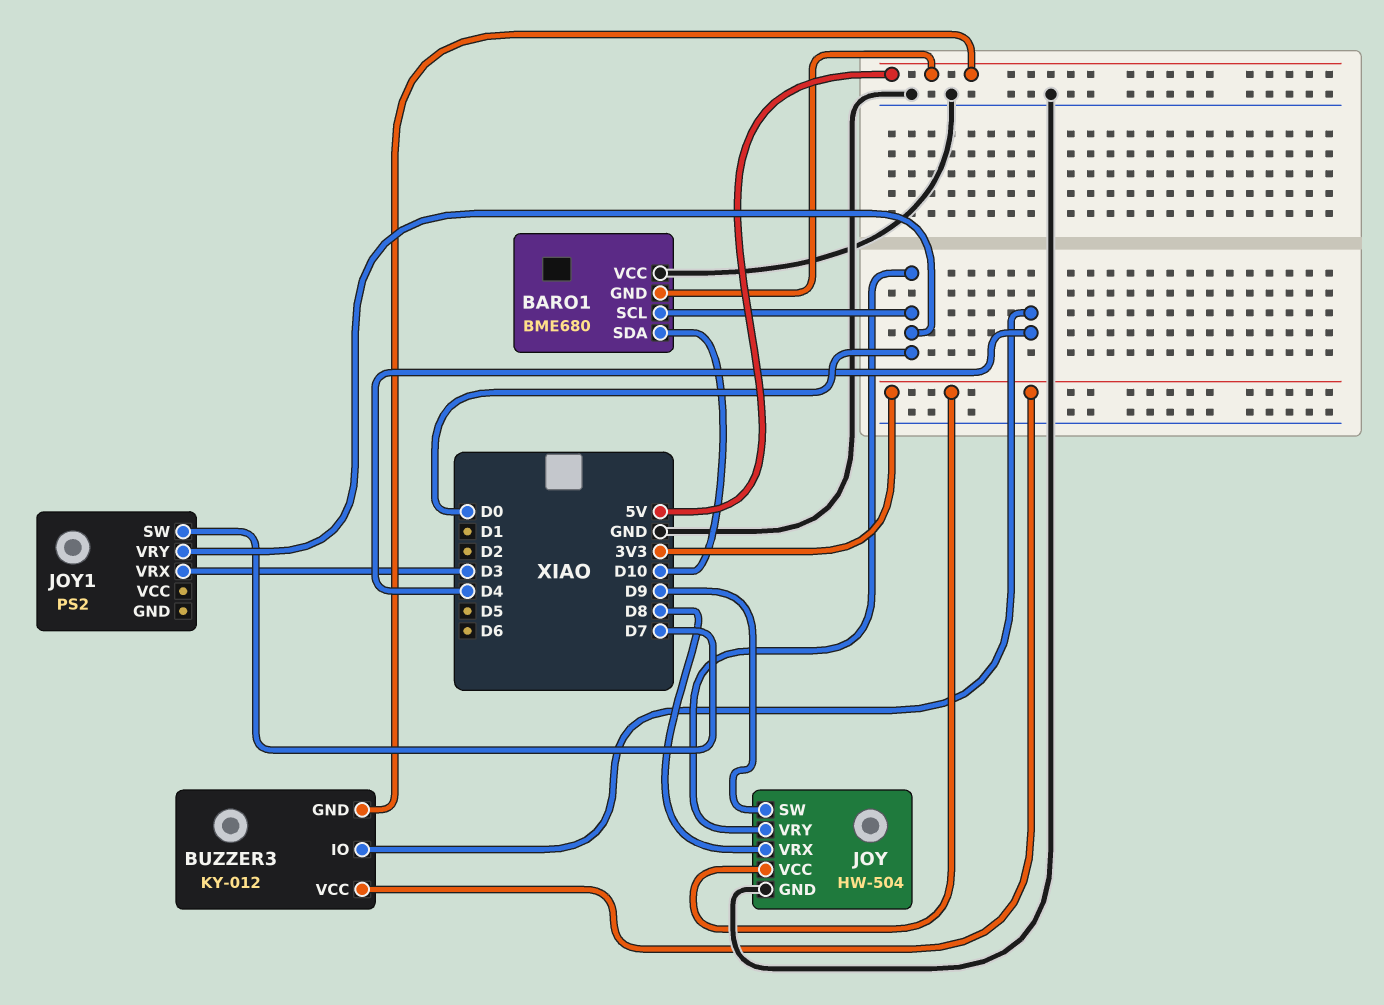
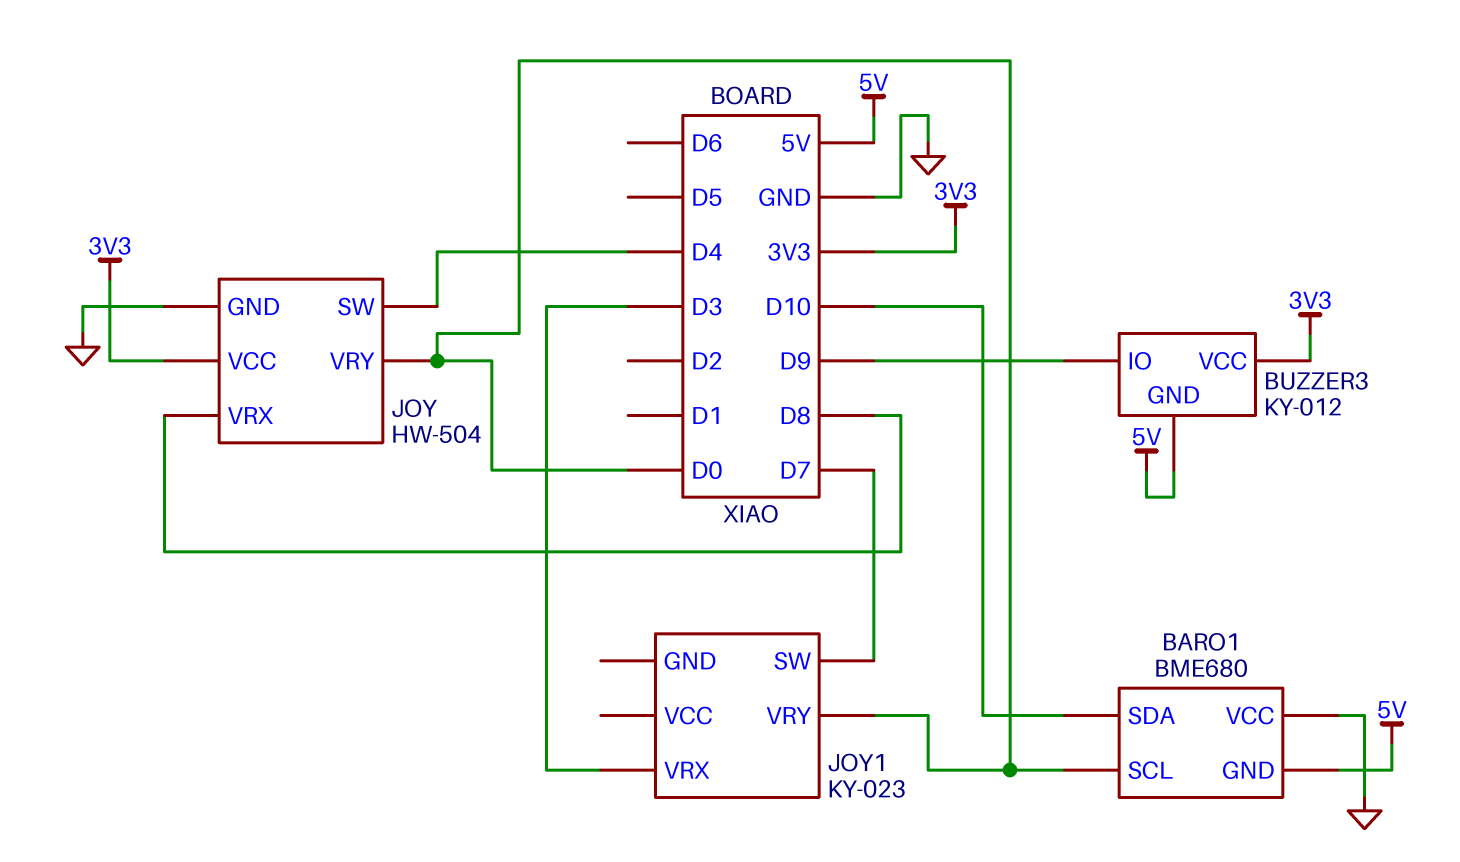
BUZZER3 pin IO: D4 -> D9
JOY pin SW: D9 -> D4
JOY1: PS2 -> KY-023

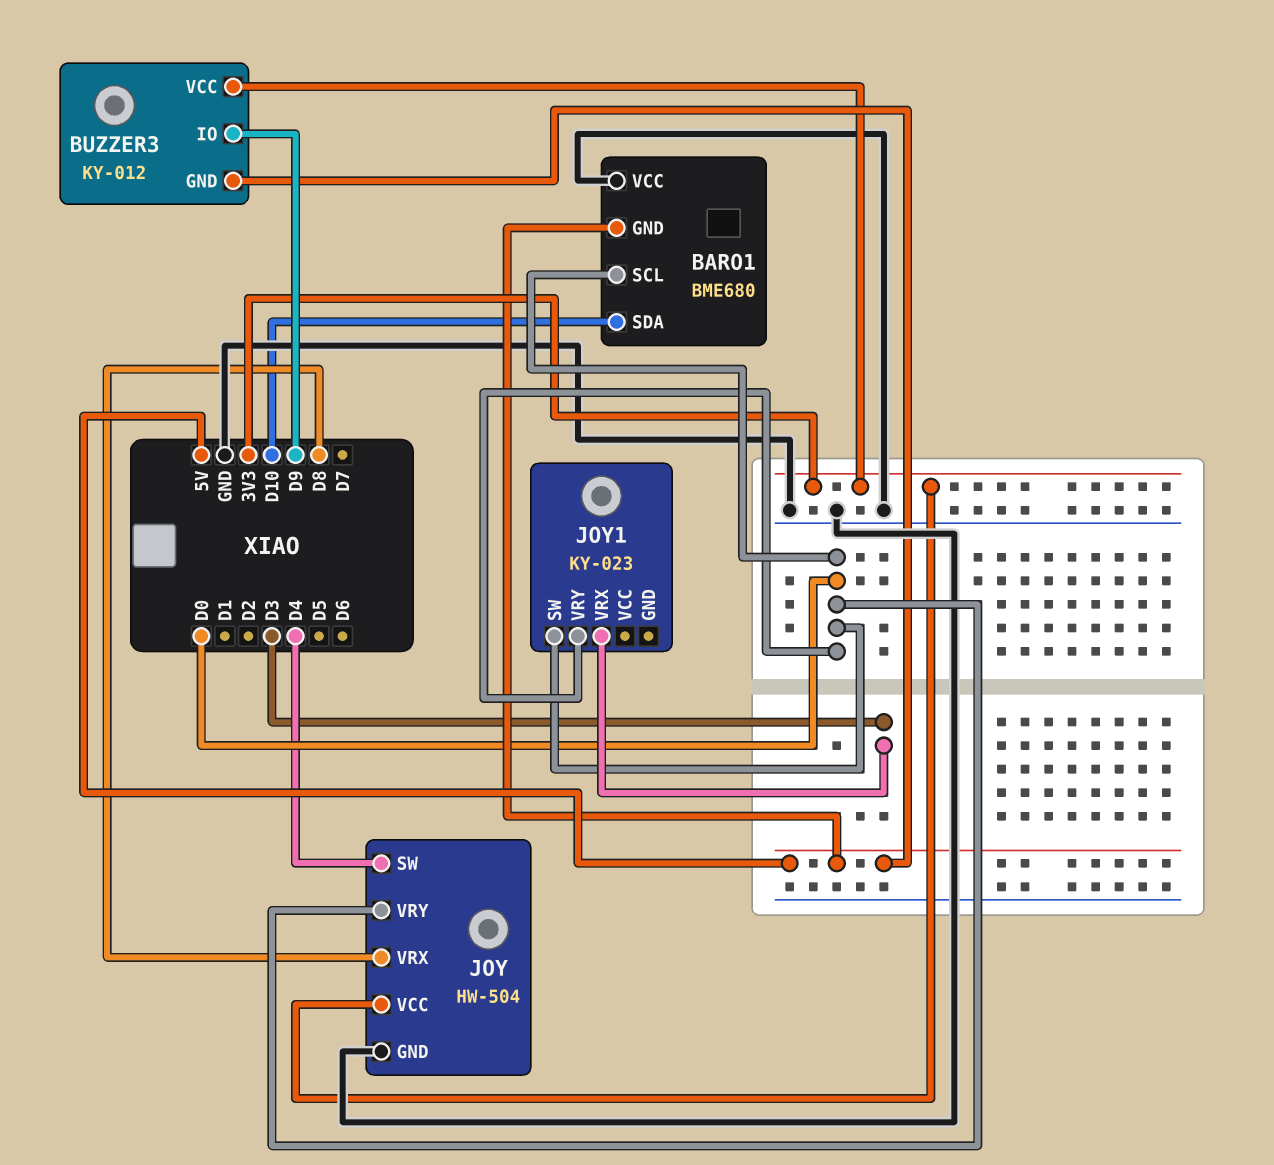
JOY1 pin SW: D7 -> D0

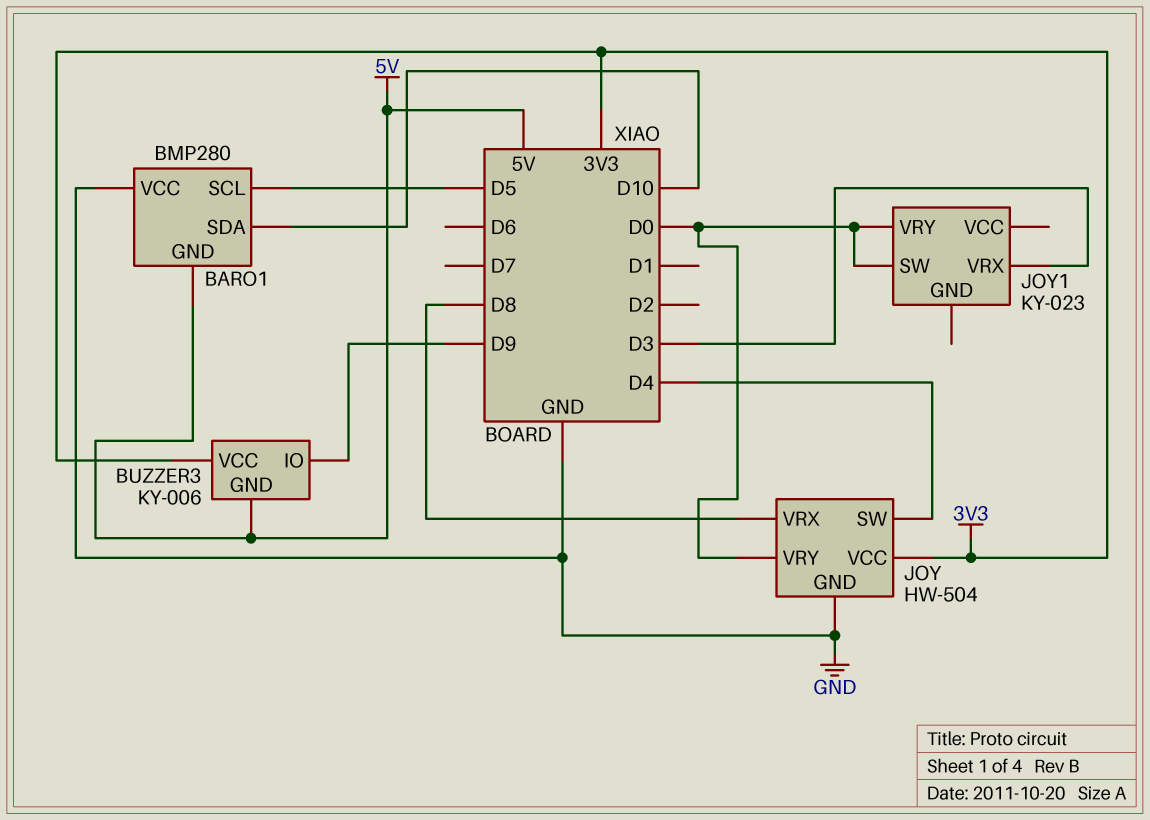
BARO1: BME680 -> BMP280
BARO1 pin SCL: D0 -> D5
BUZZER3: KY-012 -> KY-006

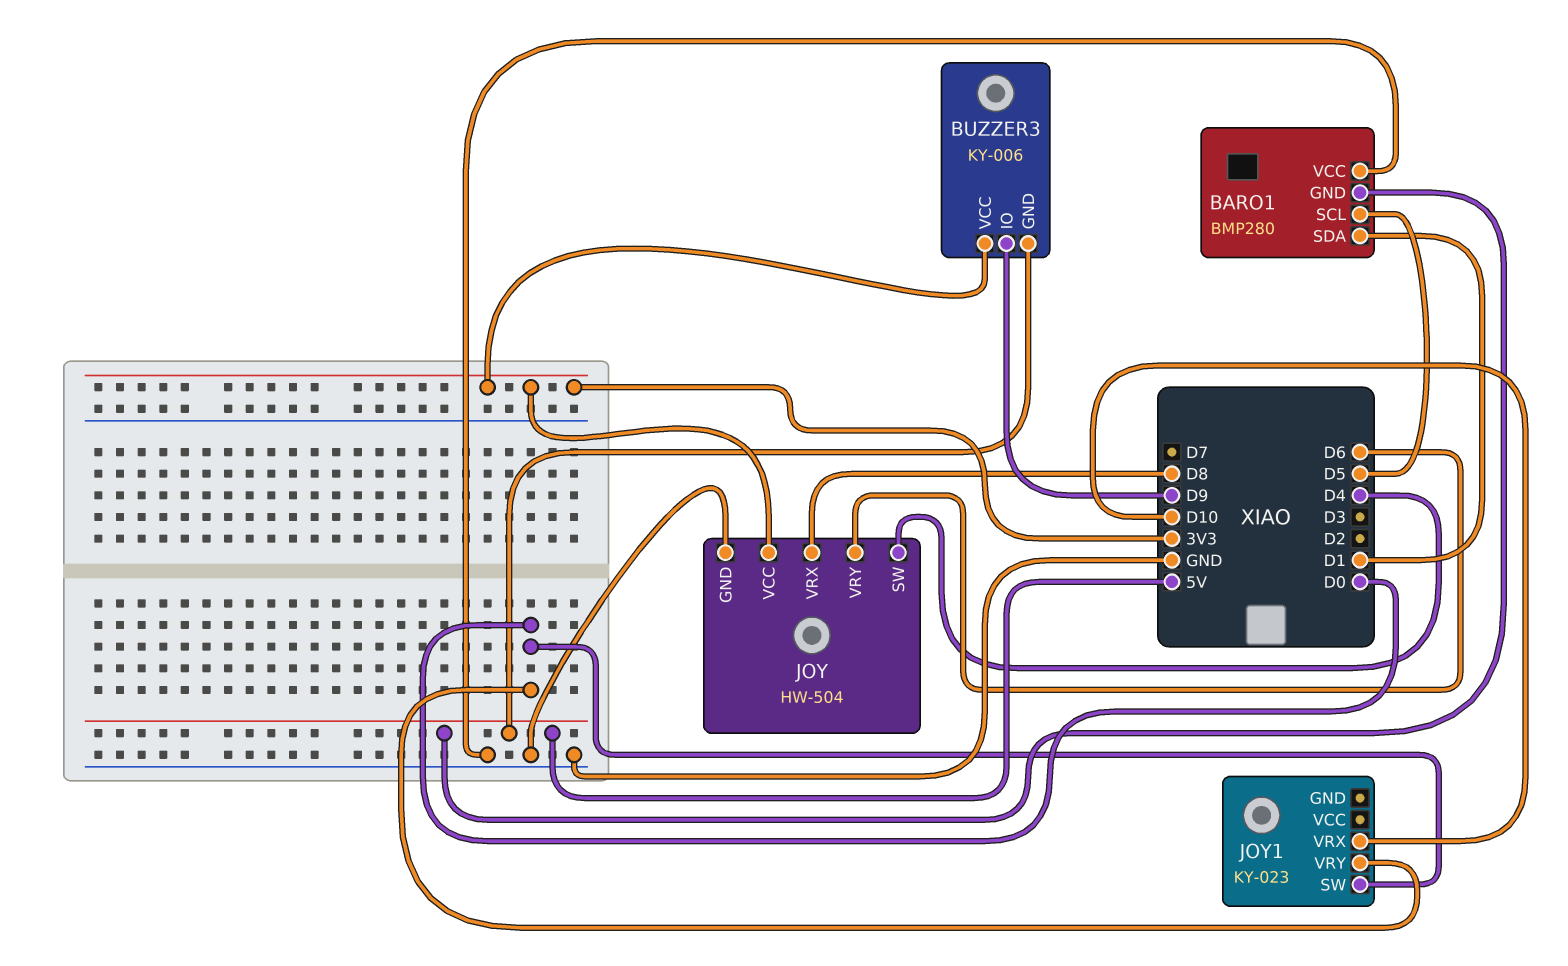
BARO1 pin SDA: D10 -> D1
JOY pin VRY: D0 -> D6
JOY1 pin VRX: D3 -> D10

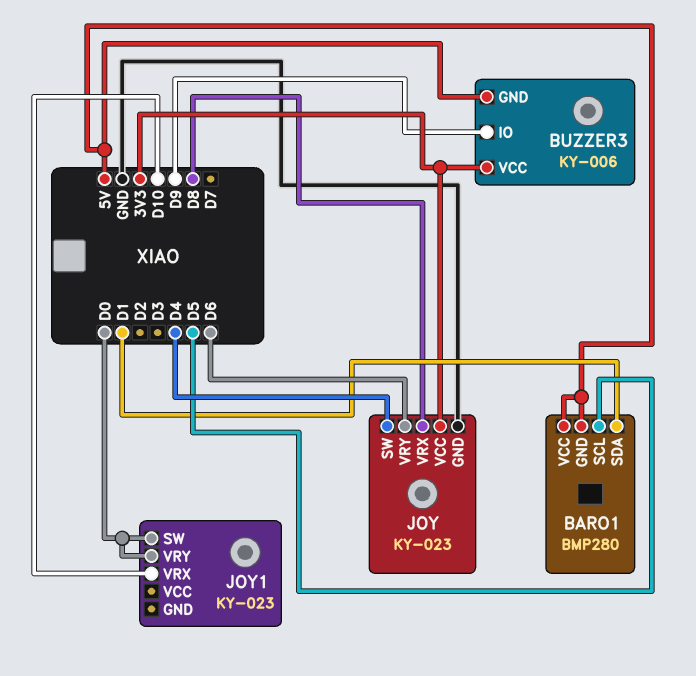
BARO1 pin VCC: GND -> 5V
JOY: HW-504 -> KY-023

